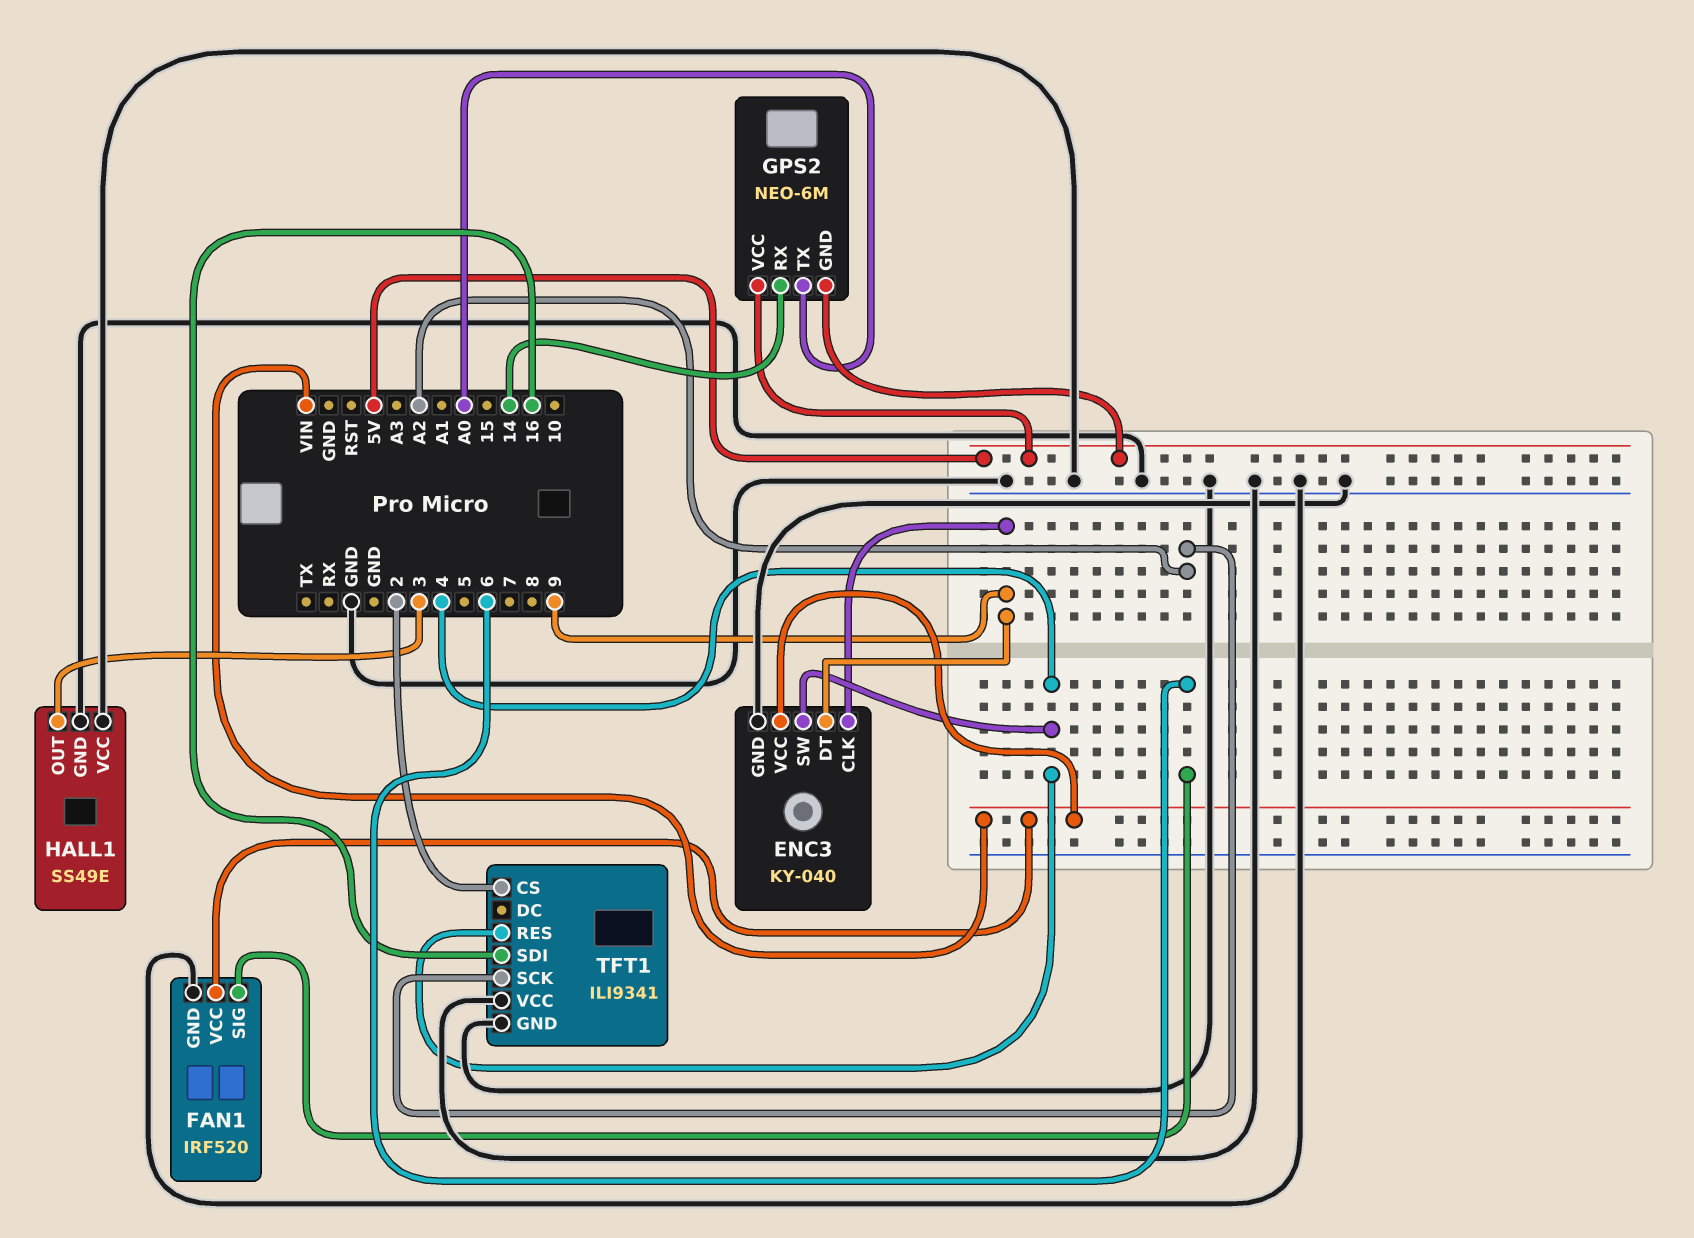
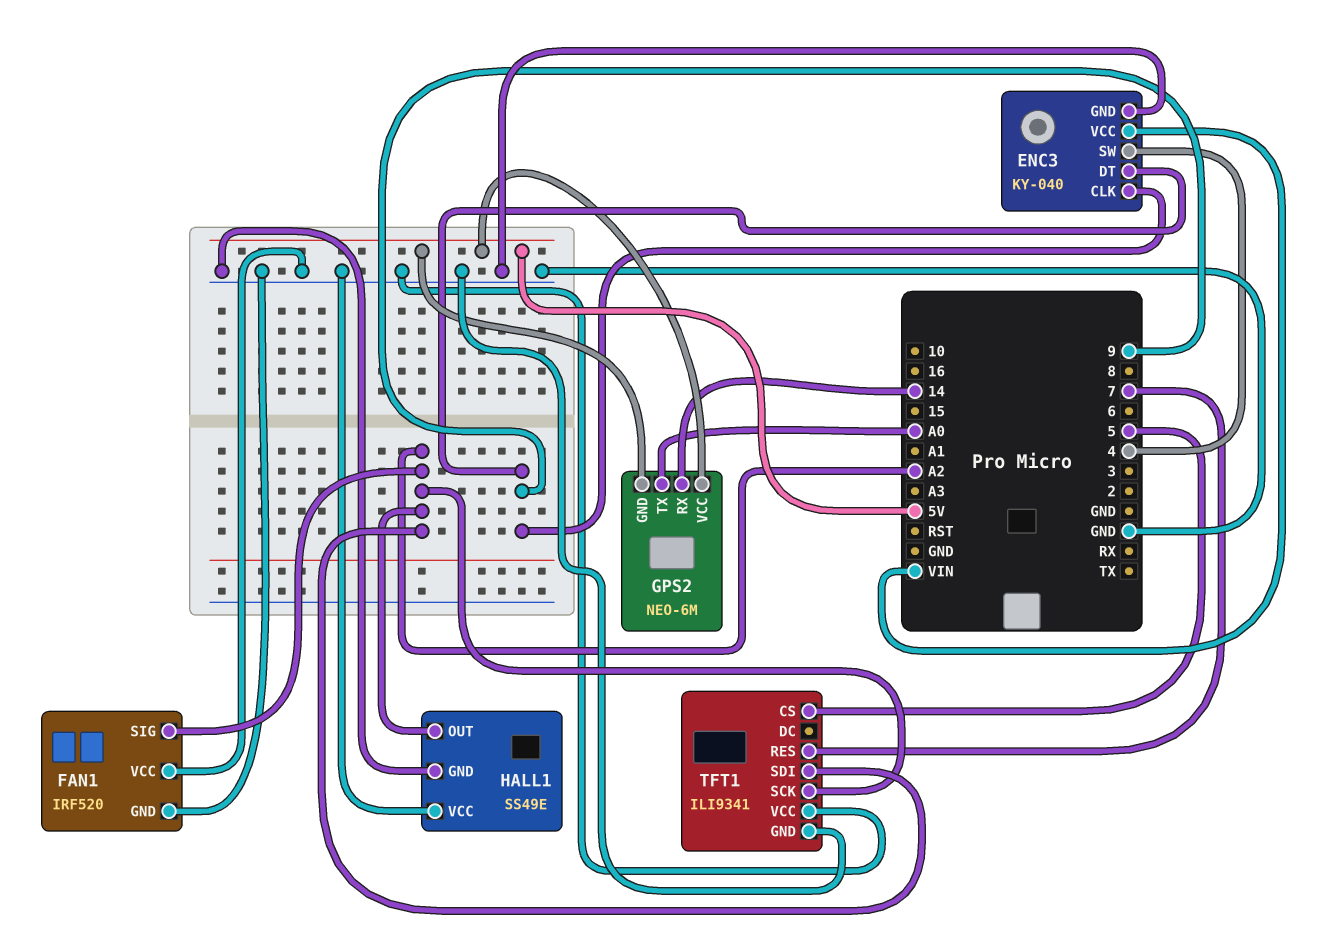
FAN1 pin SIG: 6 -> A2
FAN1 pin VCC: VIN -> GND
HALL1 pin OUT: 3 -> A2
TFT1 pin CS: 2 -> 5
TFT1 pin RES: 4 -> 7
TFT1 pin SDI: 16 -> A2

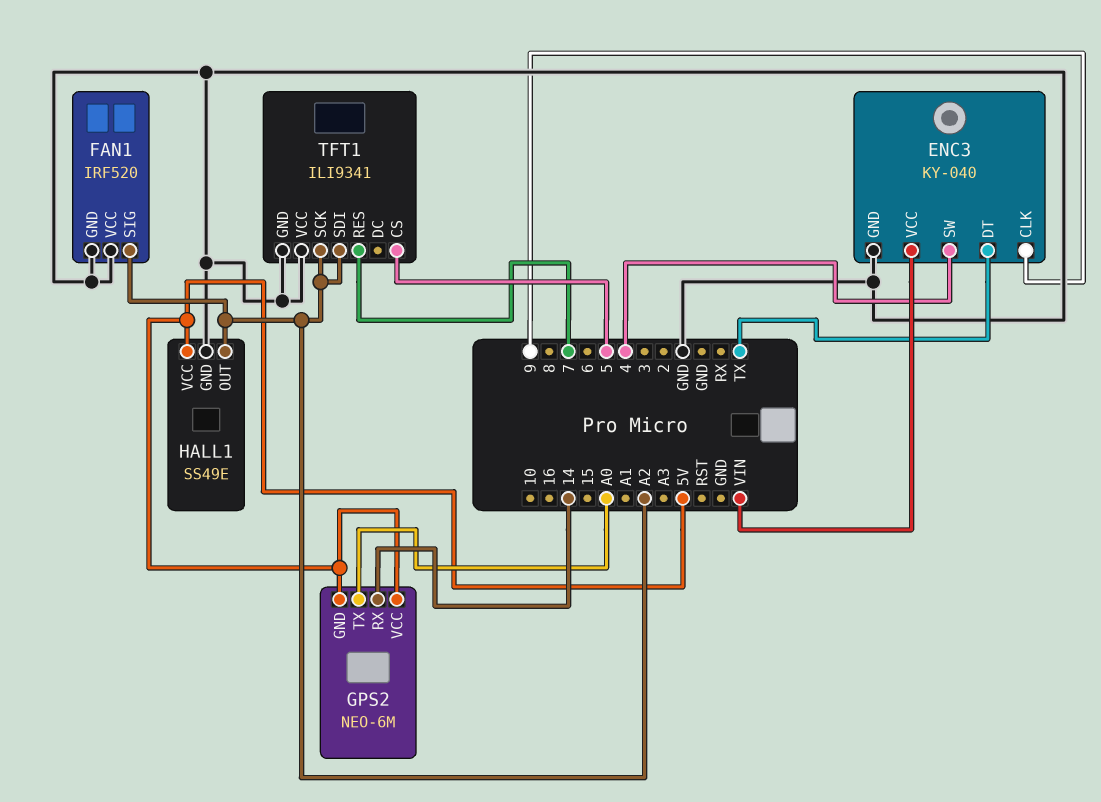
ENC3 pin DT: 9 -> TX
HALL1 pin VCC: GND -> 5V

